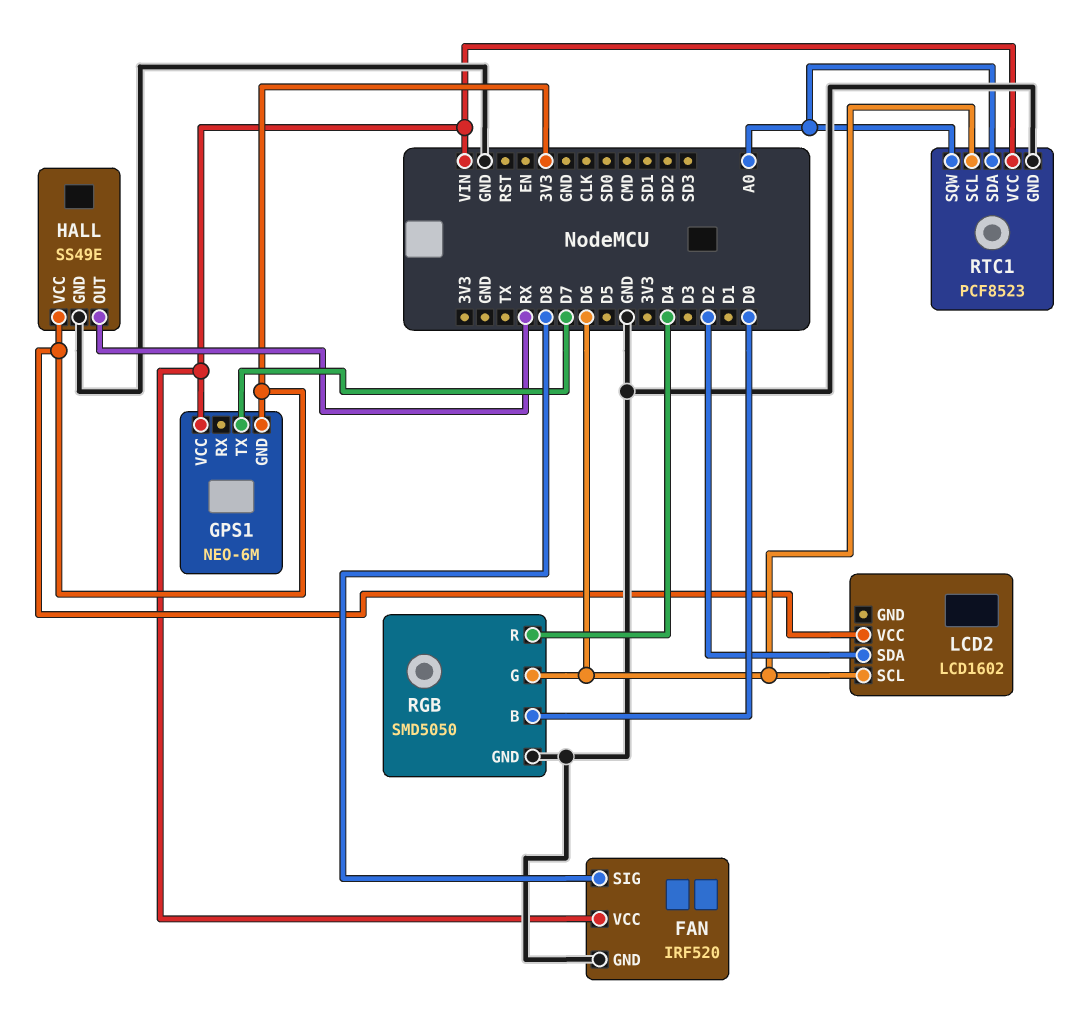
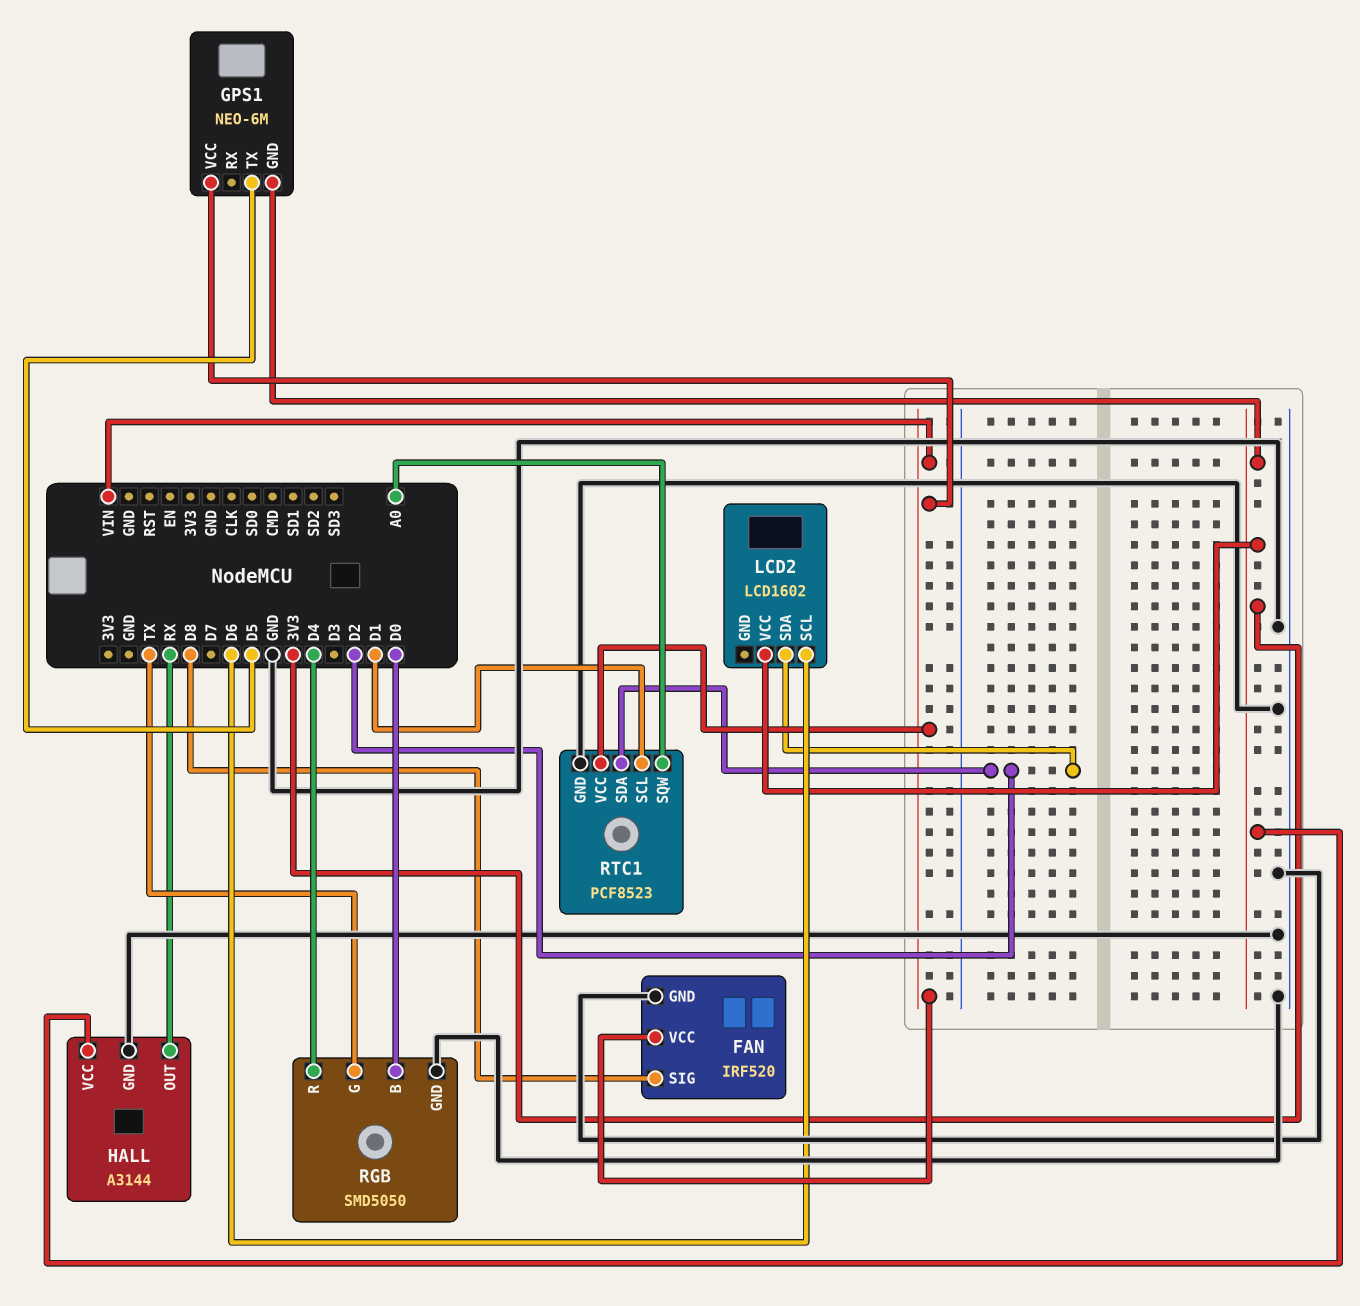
GPS1 pin TX: D7 -> D5
HALL: SS49E -> A3144
RGB pin G: D6 -> TX
RTC1 pin SCL: D6 -> D1
RTC1 pin SDA: A0 -> D2

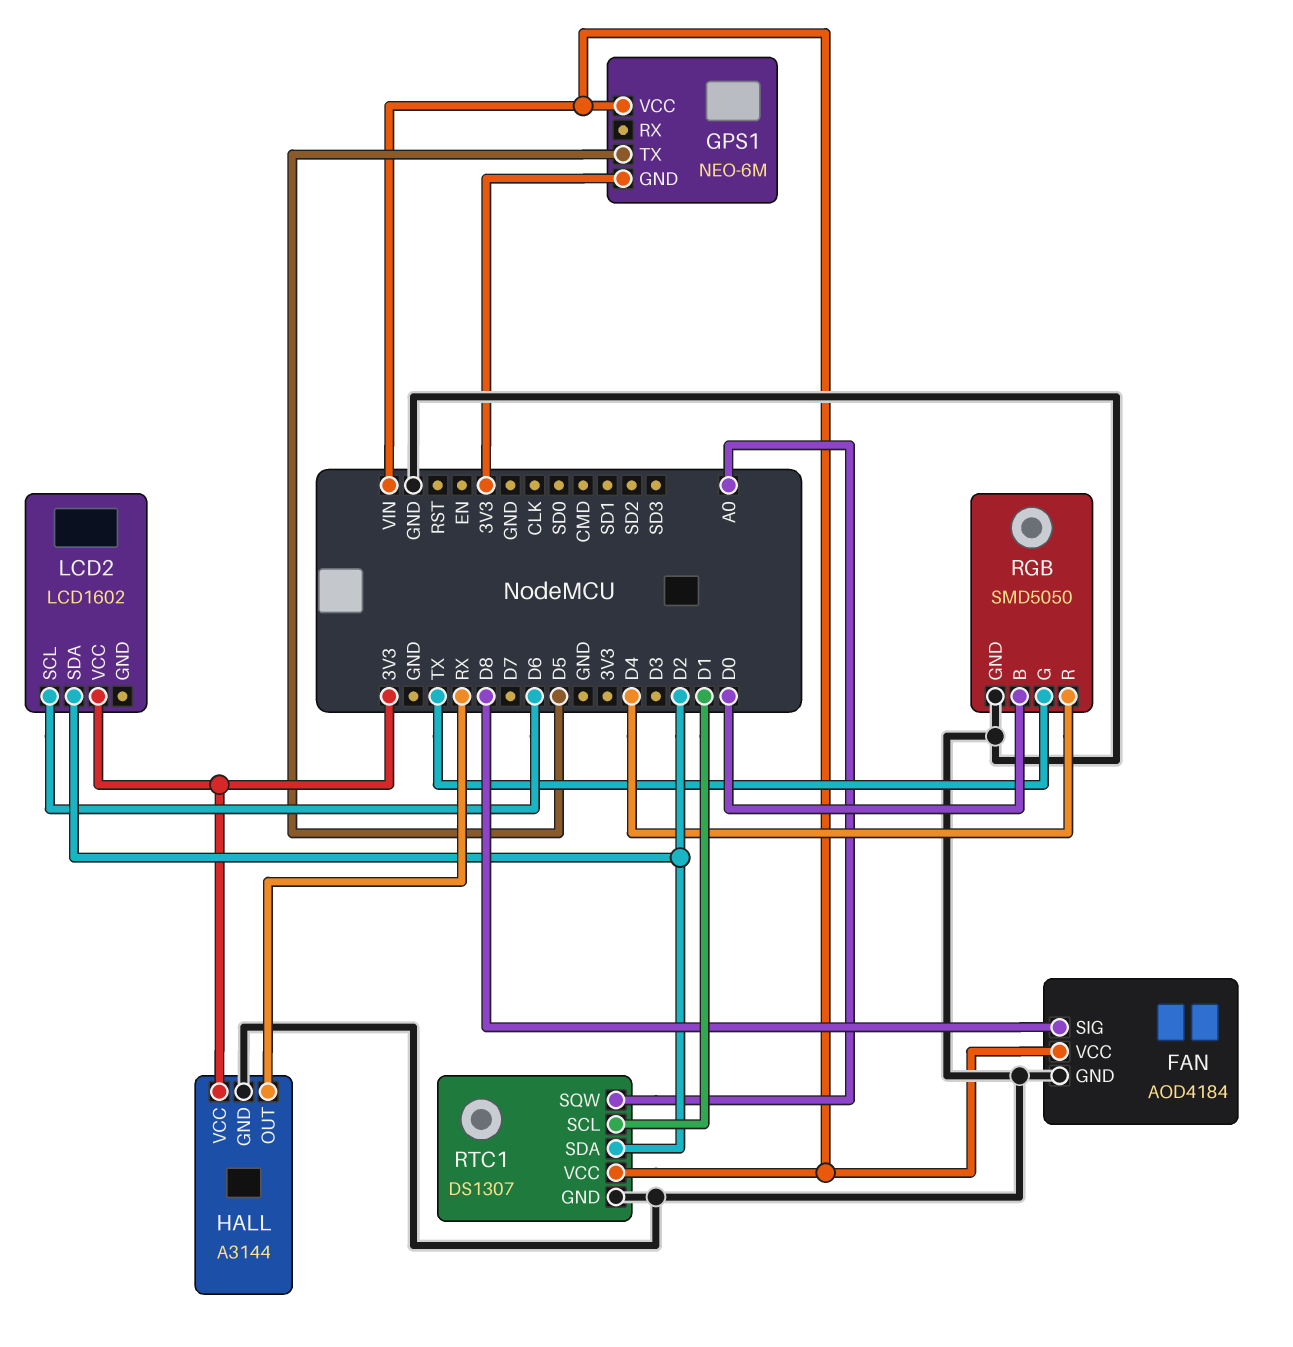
FAN: IRF520 -> AOD4184
RTC1: PCF8523 -> DS1307

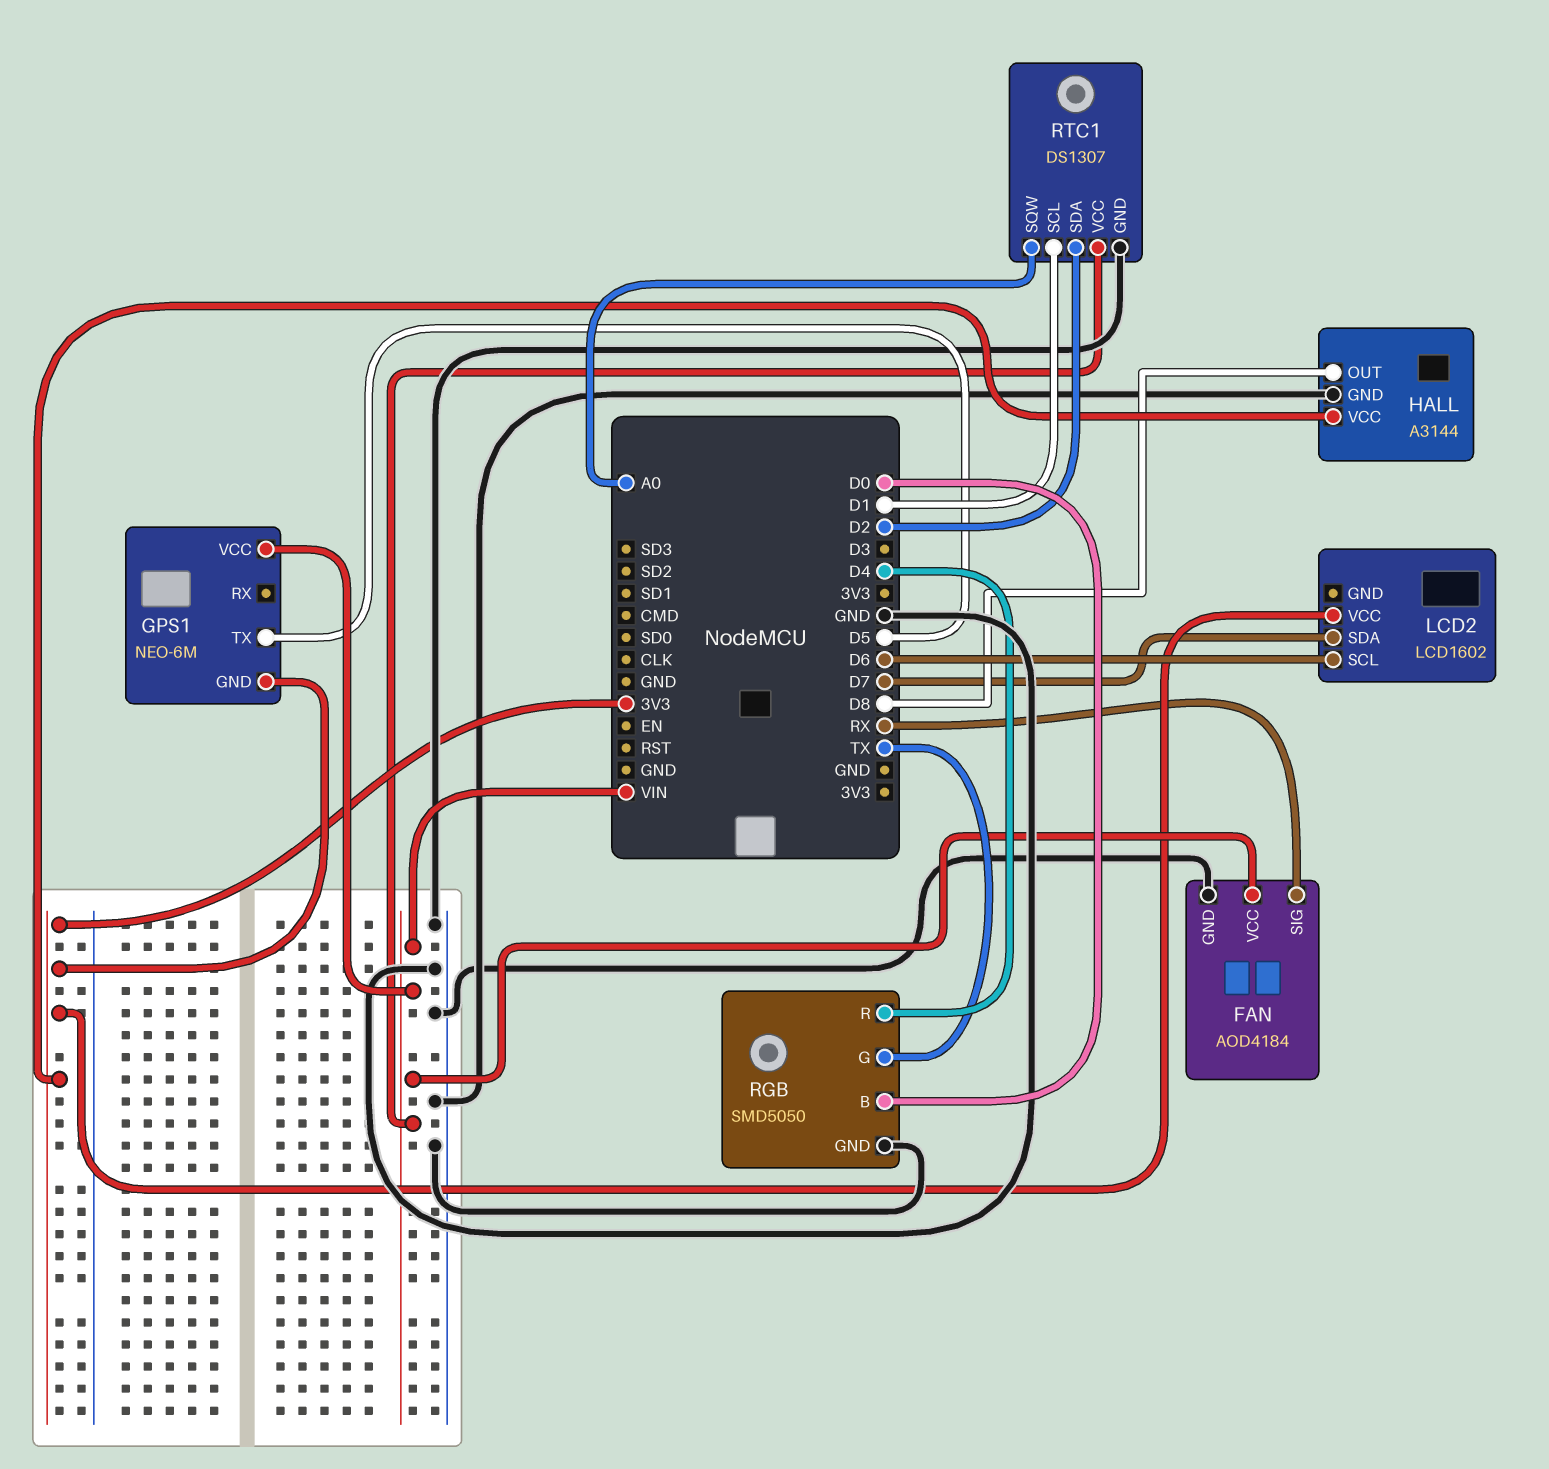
FAN pin SIG: D8 -> RX
HALL pin OUT: RX -> D8
LCD2 pin SDA: D2 -> D7

